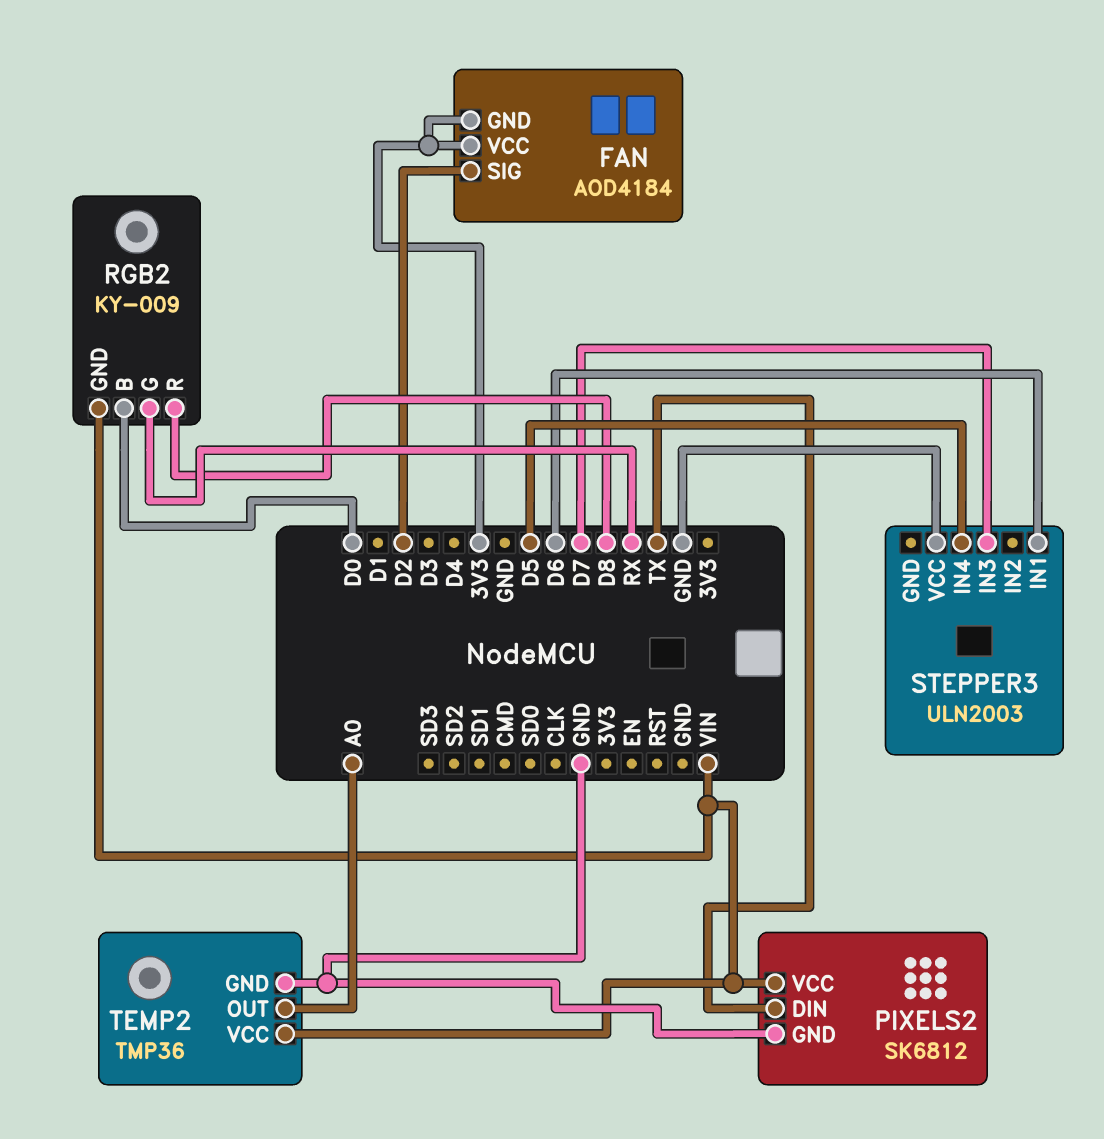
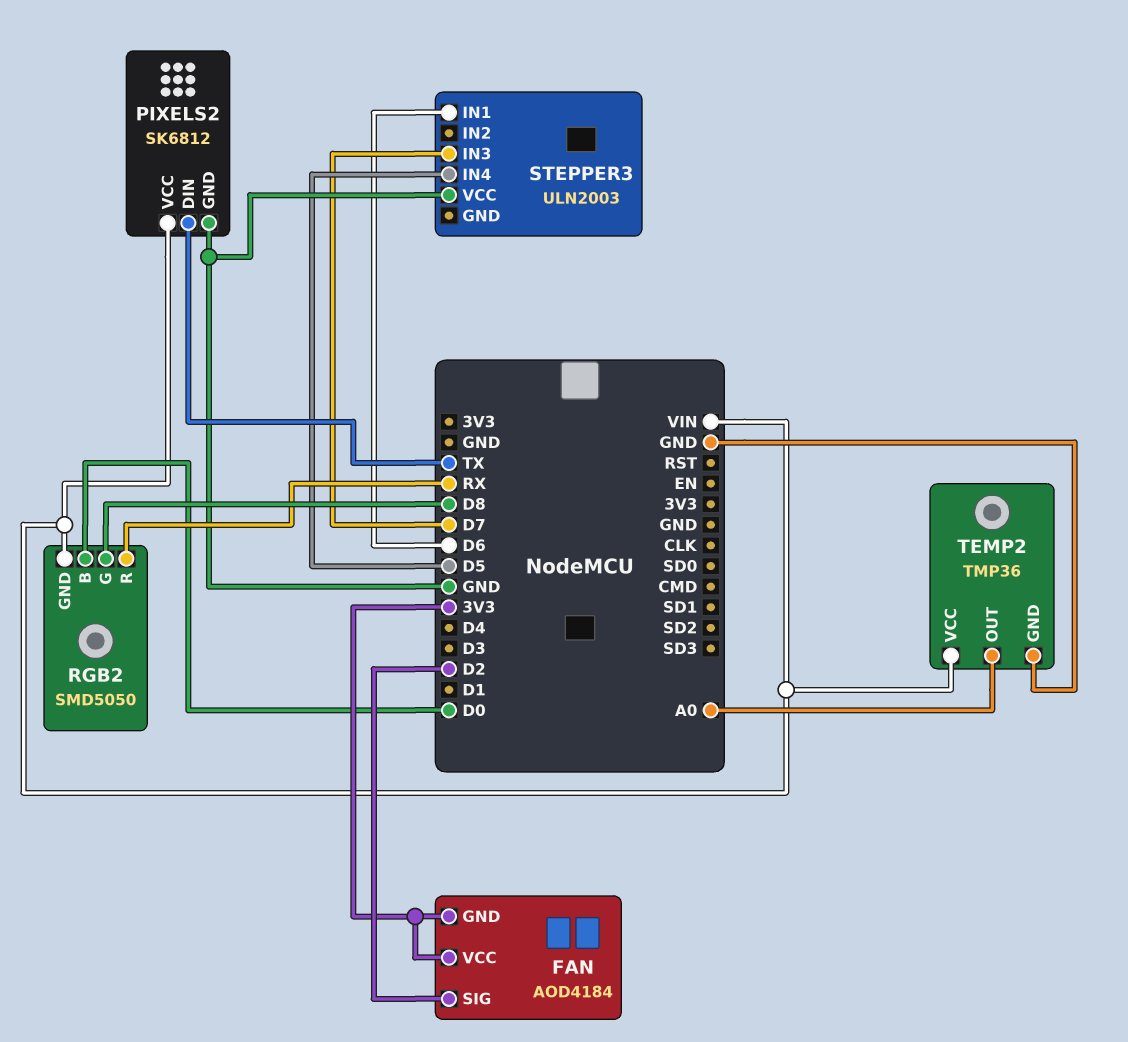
RGB2: KY-009 -> SMD5050
RGB2 pin G: RX -> D8
RGB2 pin R: D8 -> RX

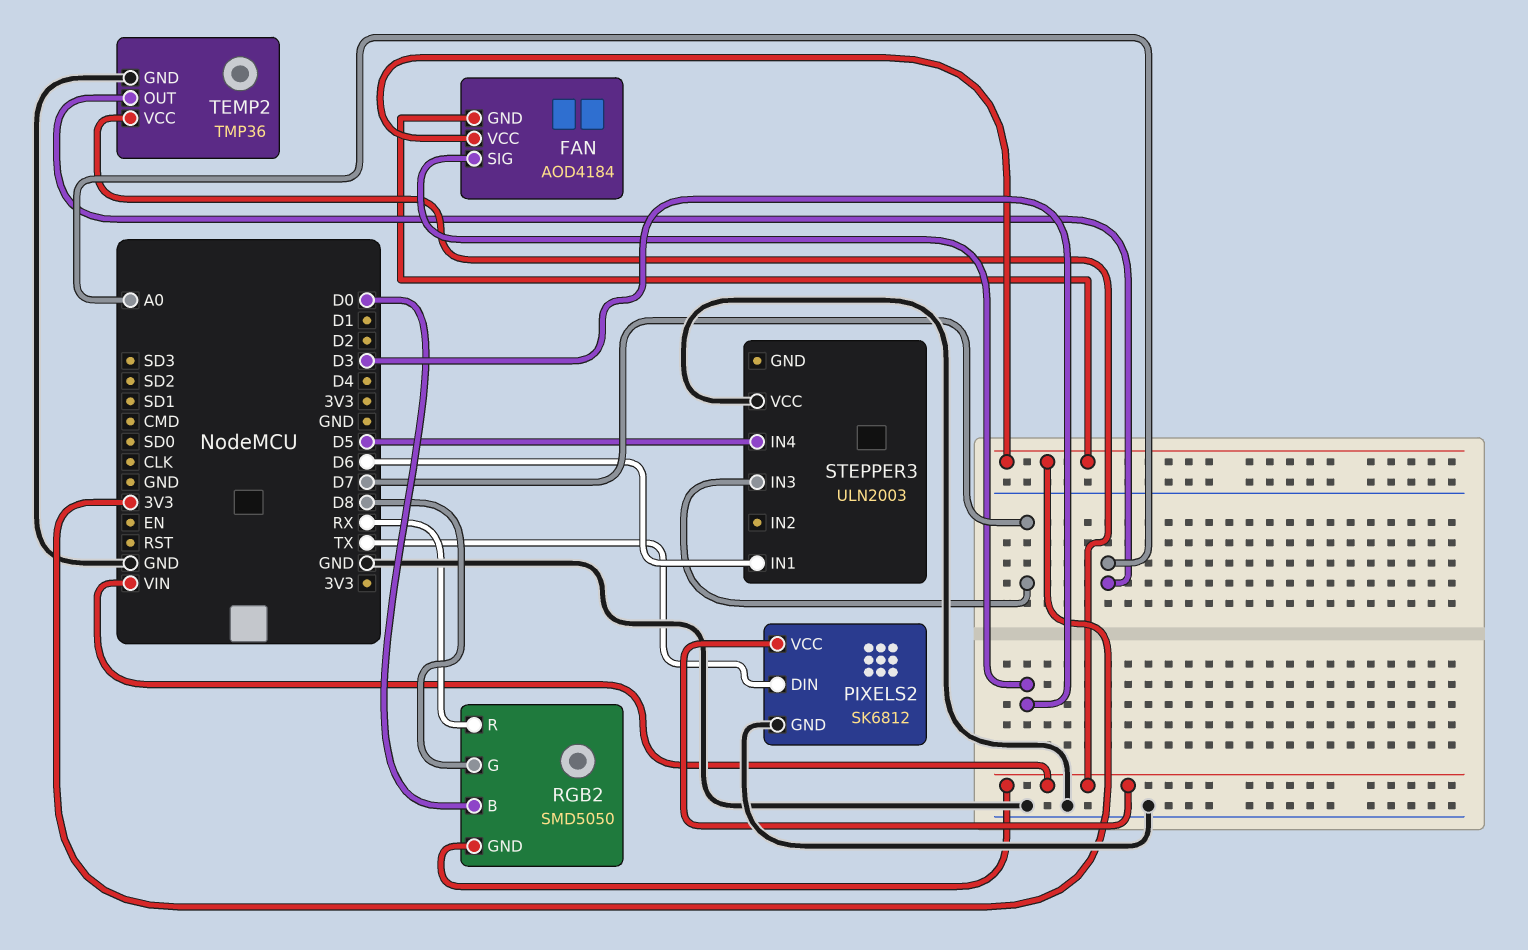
FAN pin SIG: D2 -> D3

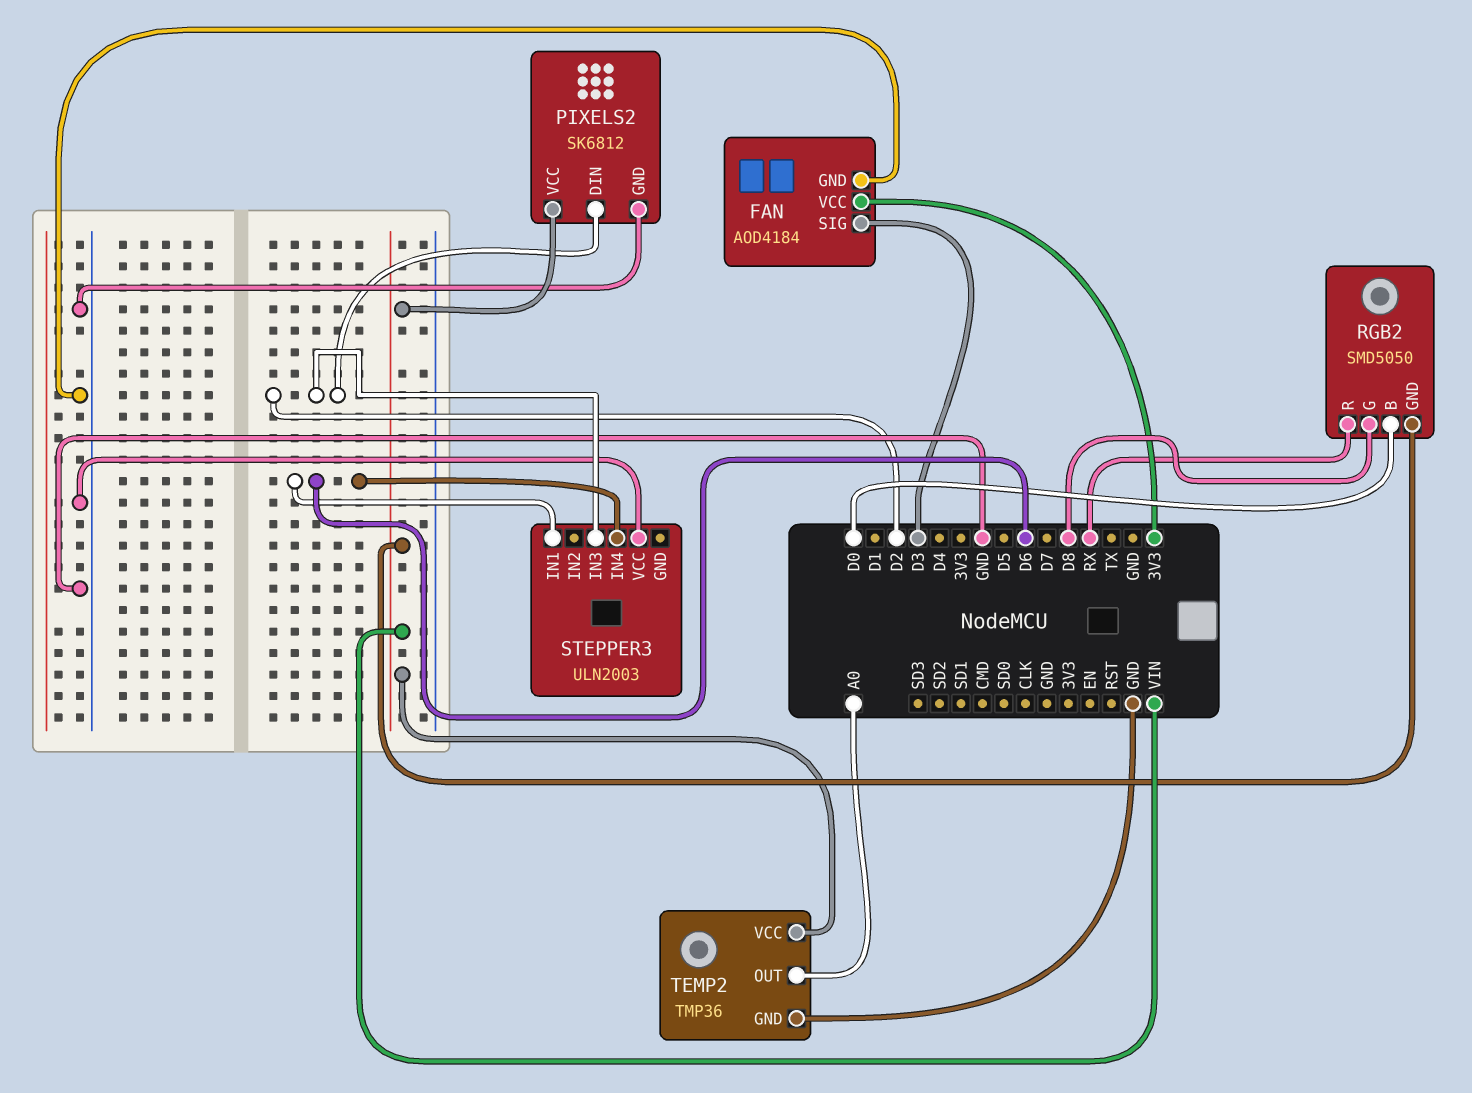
FAN pin GND: 3V3 -> GND
PIXELS2 pin DIN: TX -> D2
STEPPER3 pin IN3: D7 -> D2
STEPPER3 pin IN4: D5 -> D6

